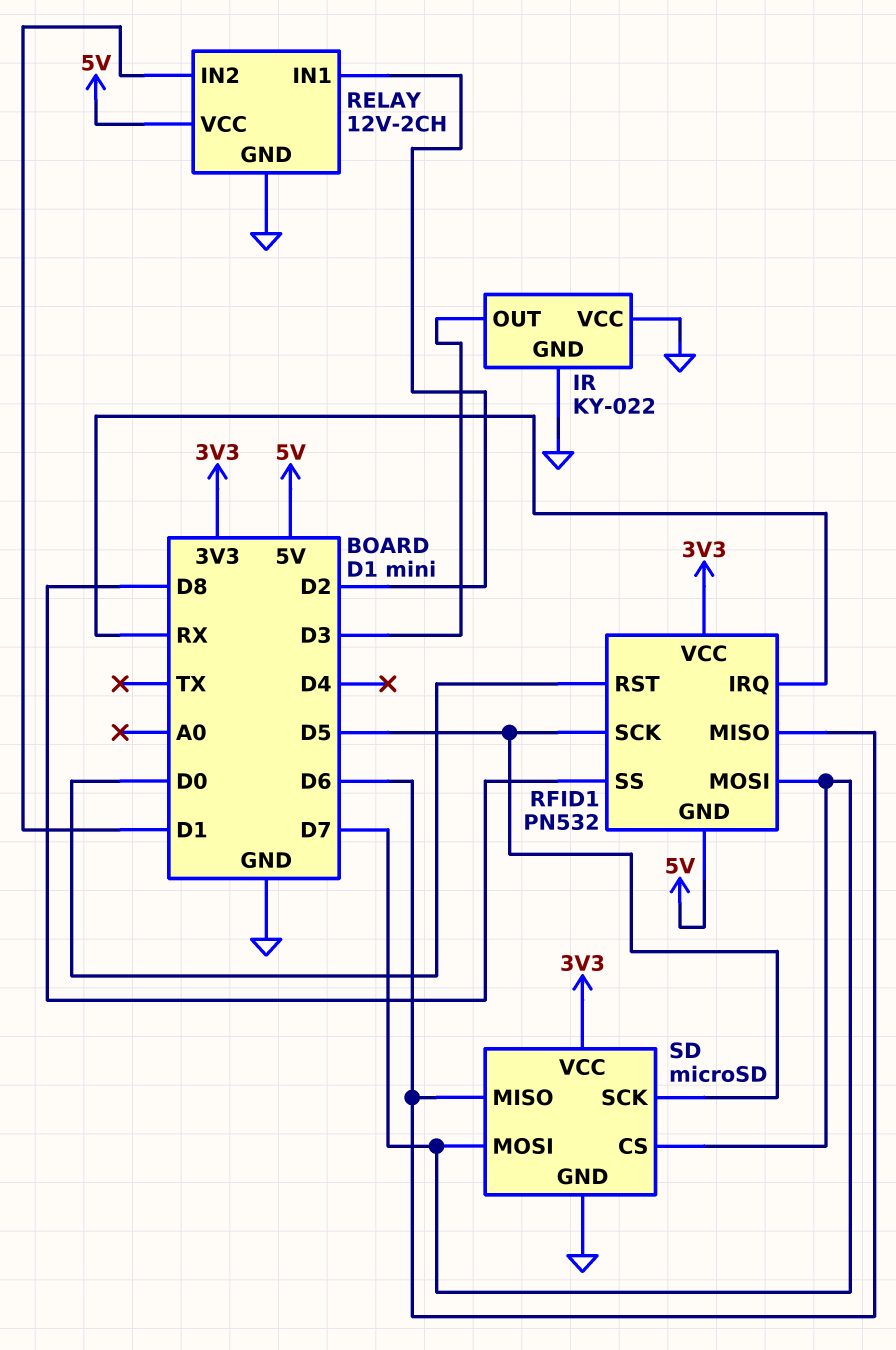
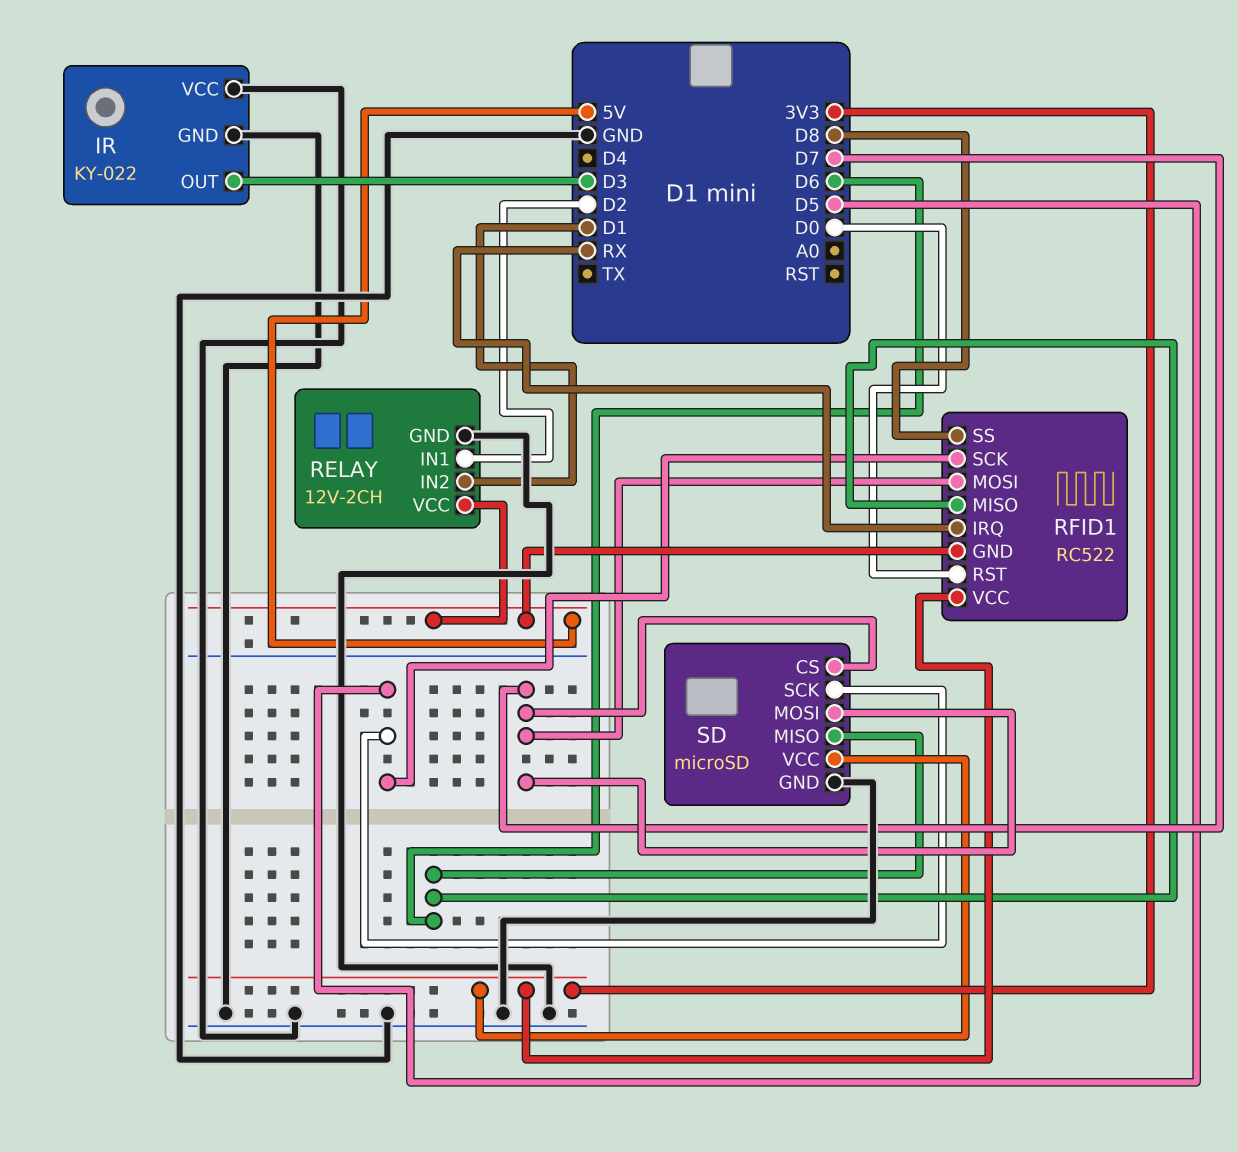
RFID1: PN532 -> RC522

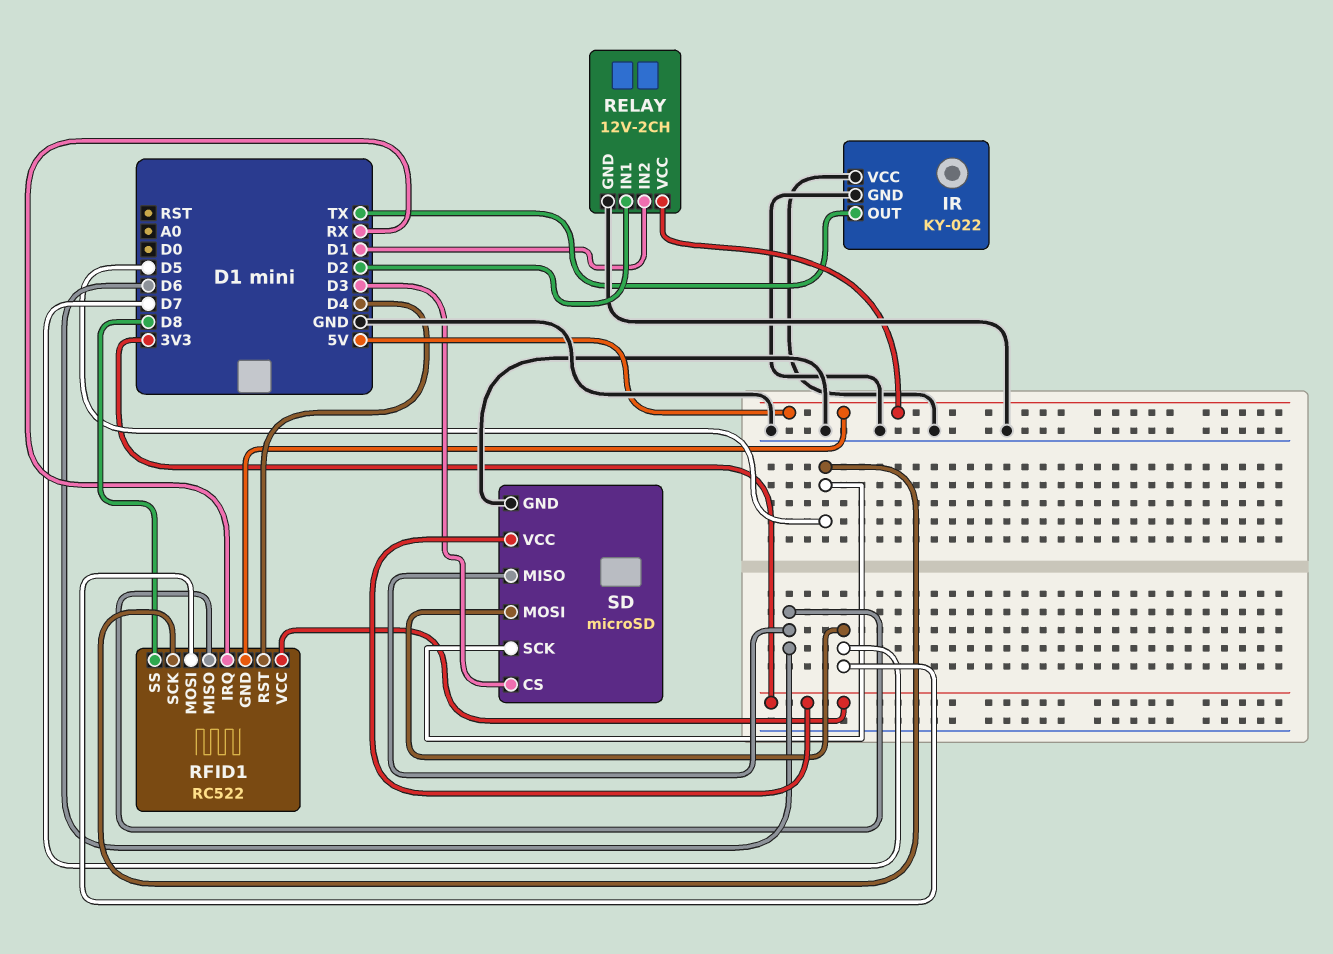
IR pin OUT: D3 -> TX
RFID1 pin RST: D0 -> D4
SD pin CS: D7 -> D3

